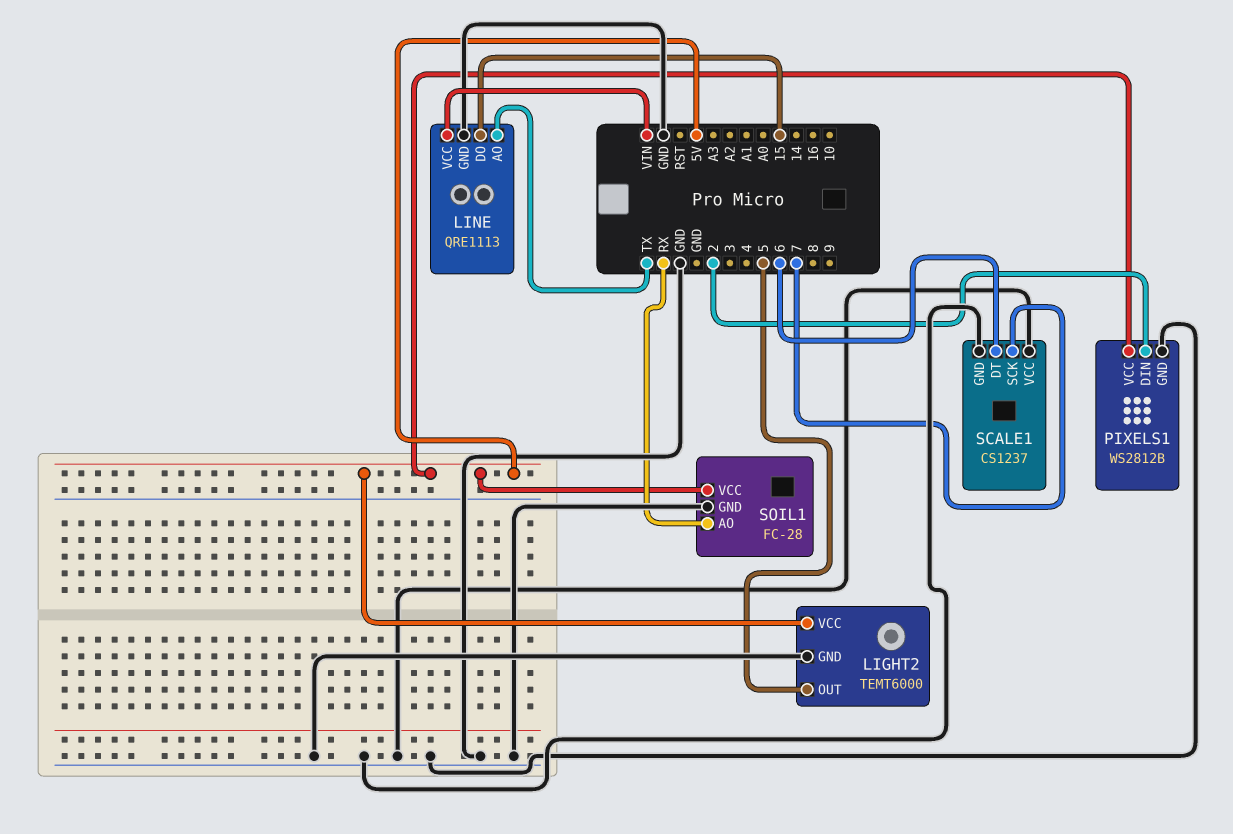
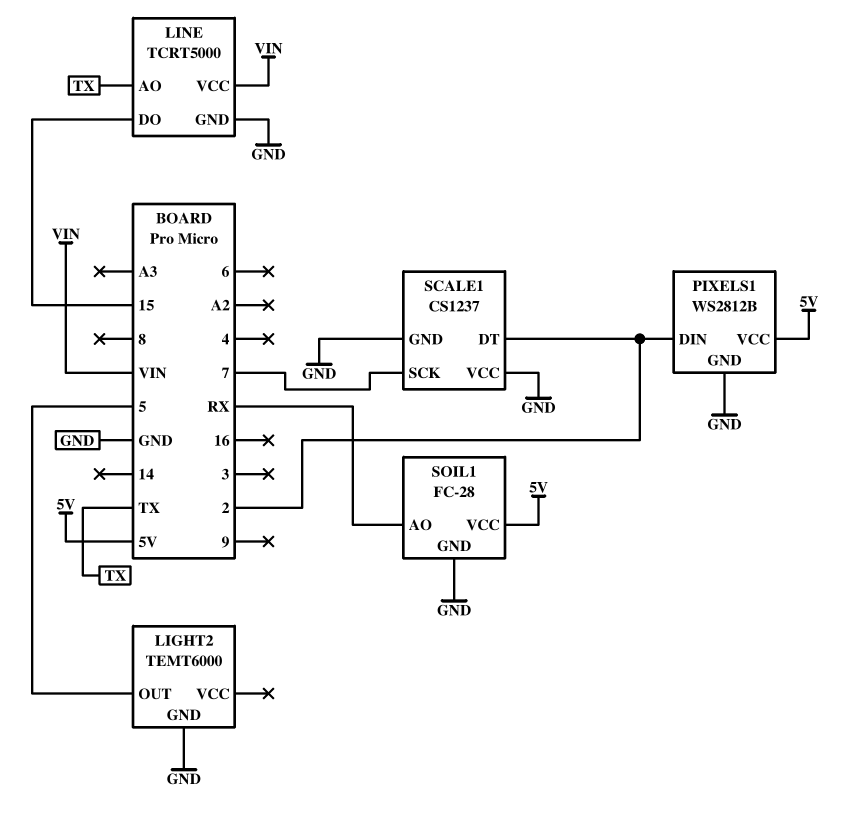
LIGHT2 pin VCC: 5V -> none
LINE: QRE1113 -> TCRT5000
SCALE1 pin DT: 6 -> 2

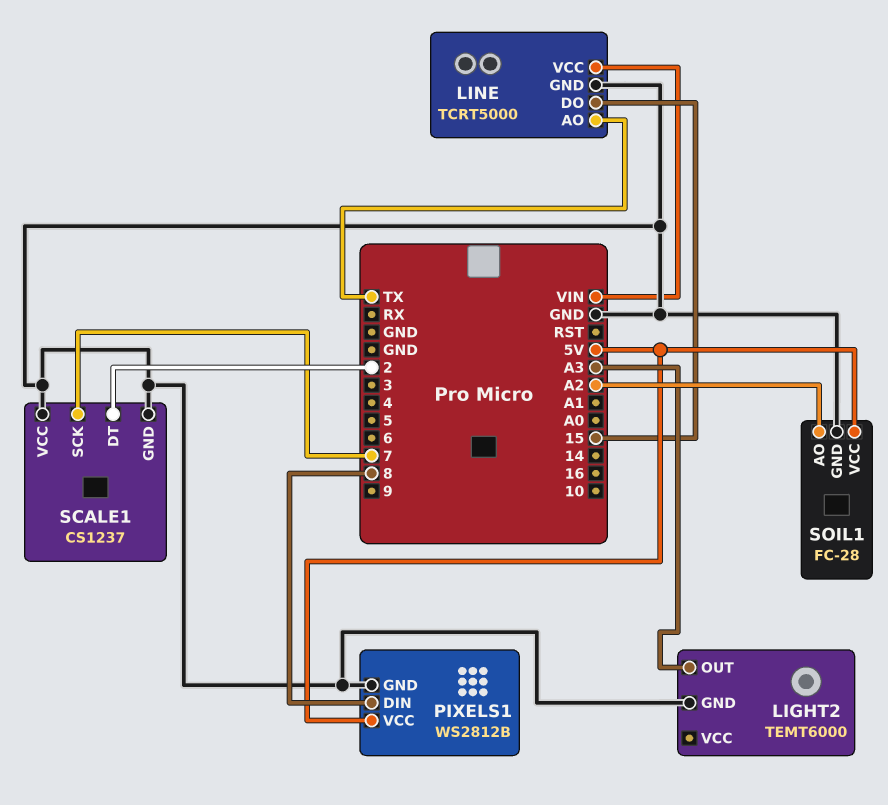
LIGHT2 pin OUT: 5 -> A3
PIXELS1 pin DIN: 2 -> 8
SOIL1 pin AO: RX -> A2

